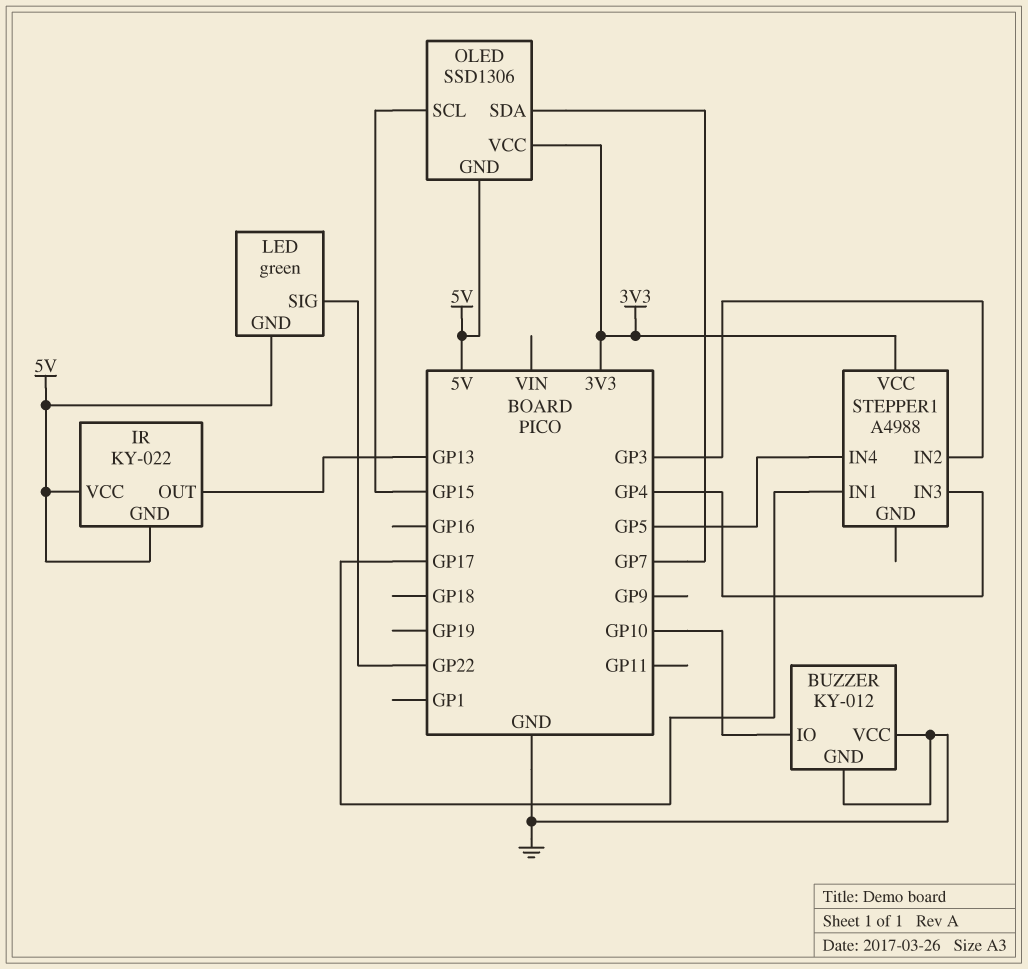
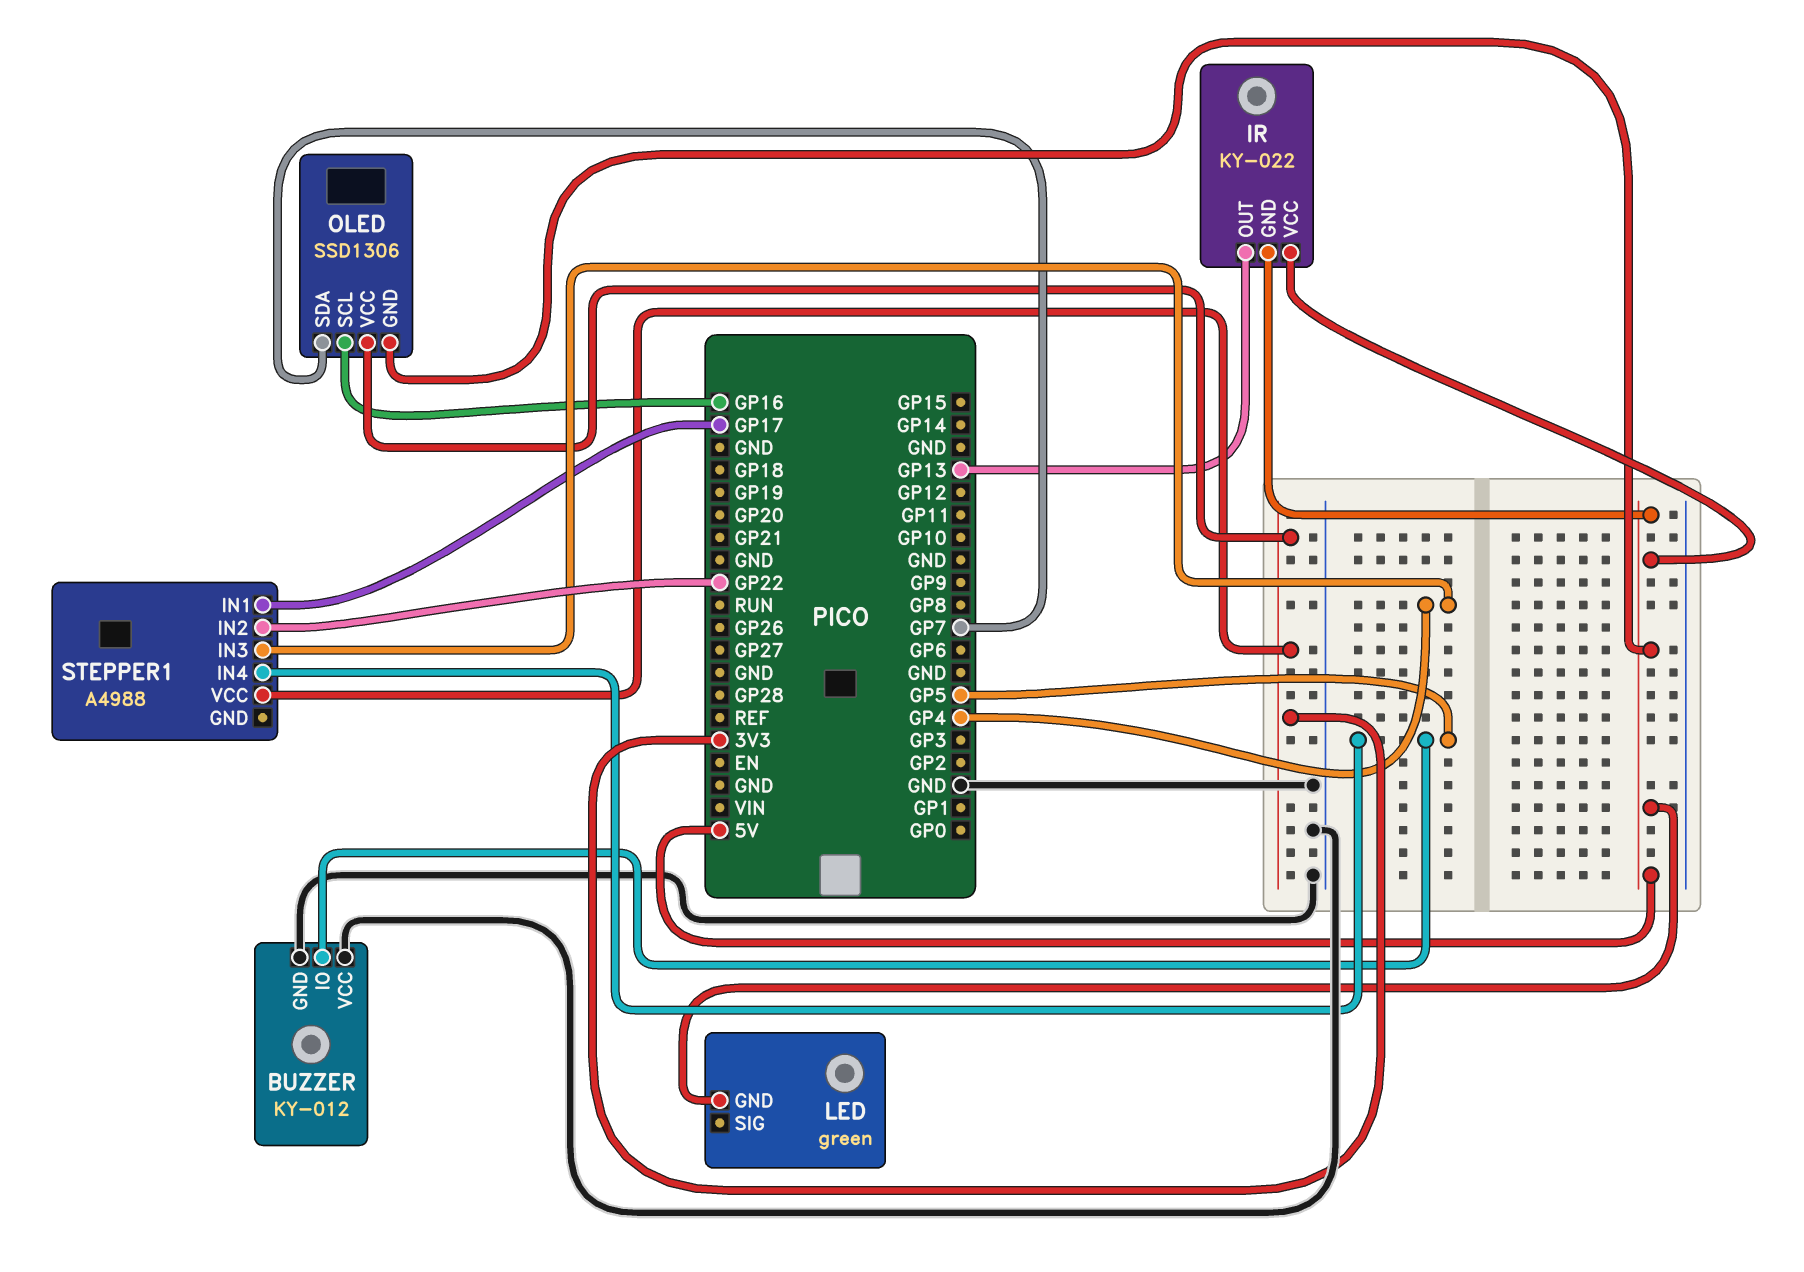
BUZZER pin IO: GP10 -> GP5
LED pin SIG: GP22 -> none
OLED pin SCL: GP15 -> GP16
STEPPER1 pin IN2: GP3 -> GP22

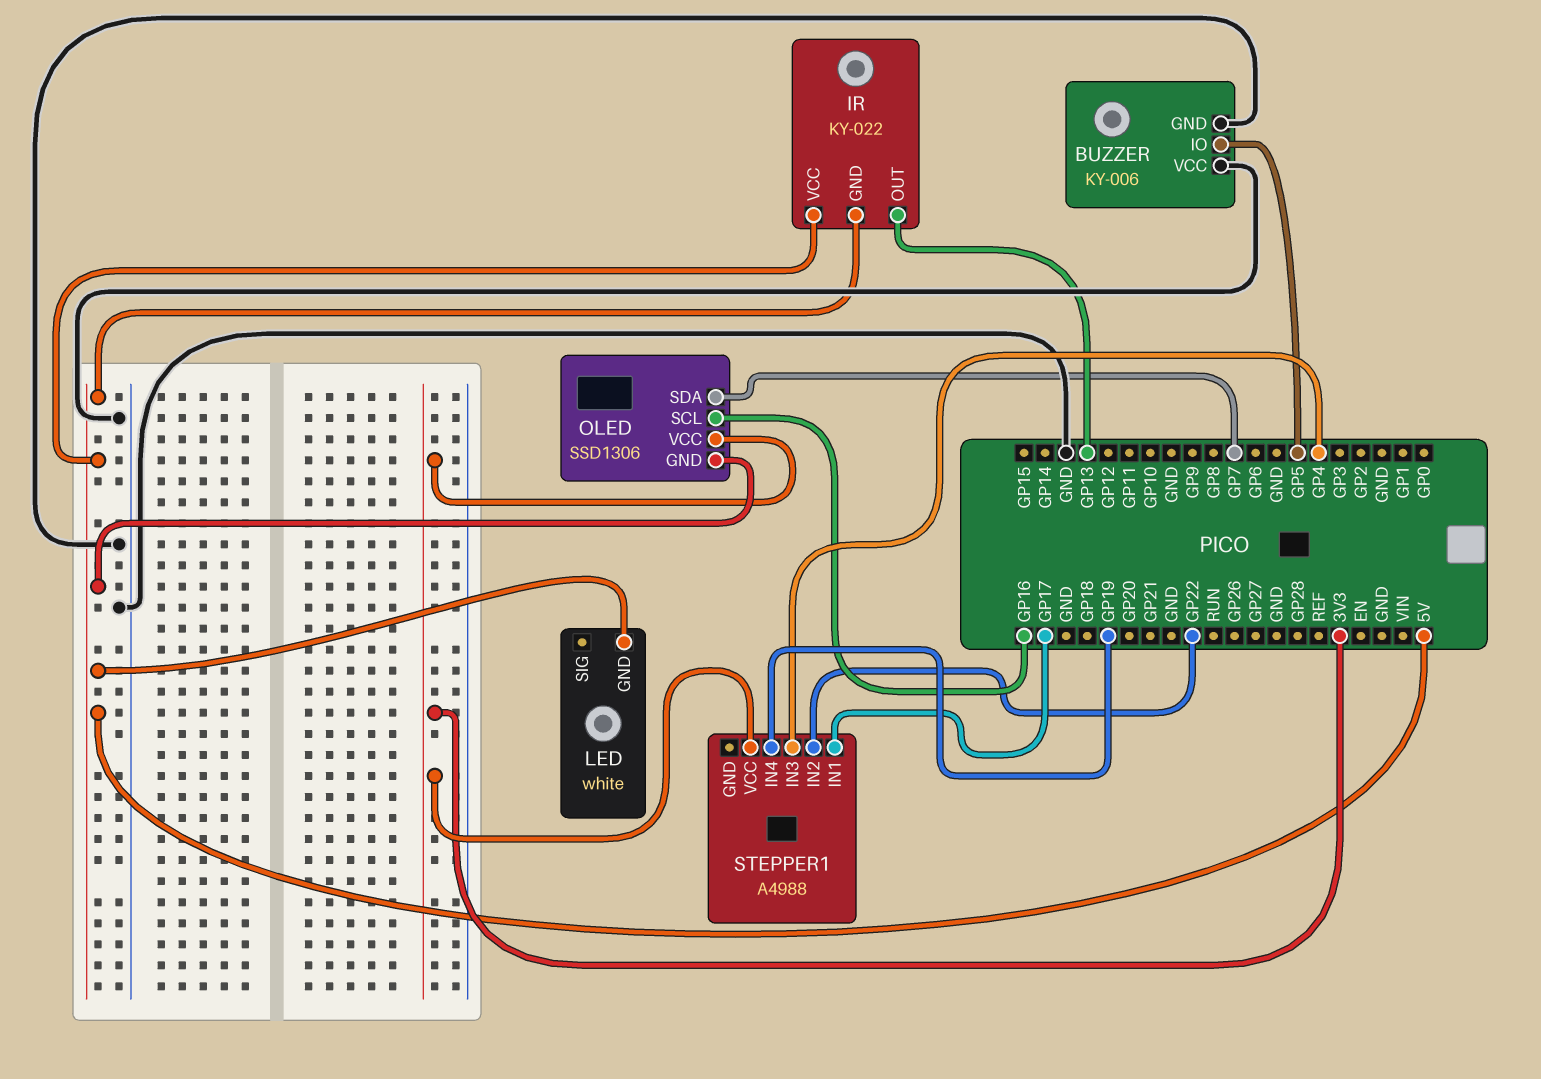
BUZZER: KY-012 -> KY-006
LED: green -> white
STEPPER1 pin IN4: GP5 -> GP19

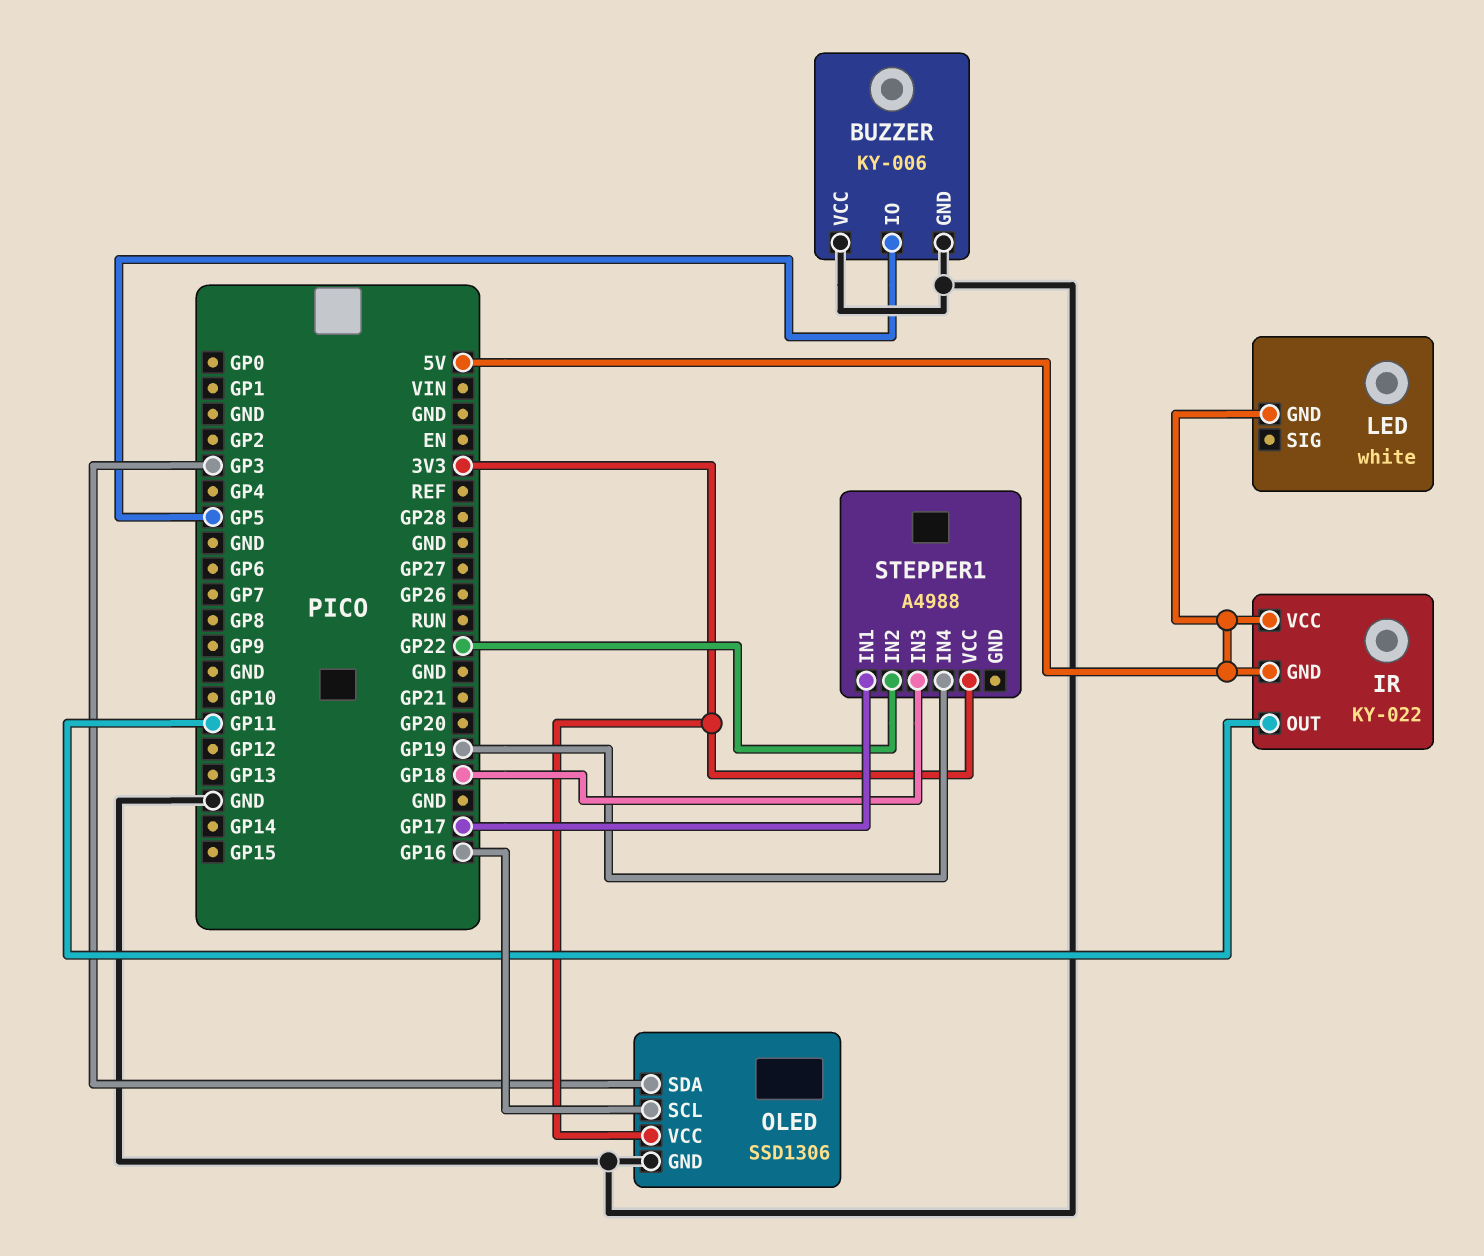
IR pin OUT: GP13 -> GP11
OLED pin GND: 5V -> GND
OLED pin SDA: GP7 -> GP3
STEPPER1 pin IN3: GP4 -> GP18

